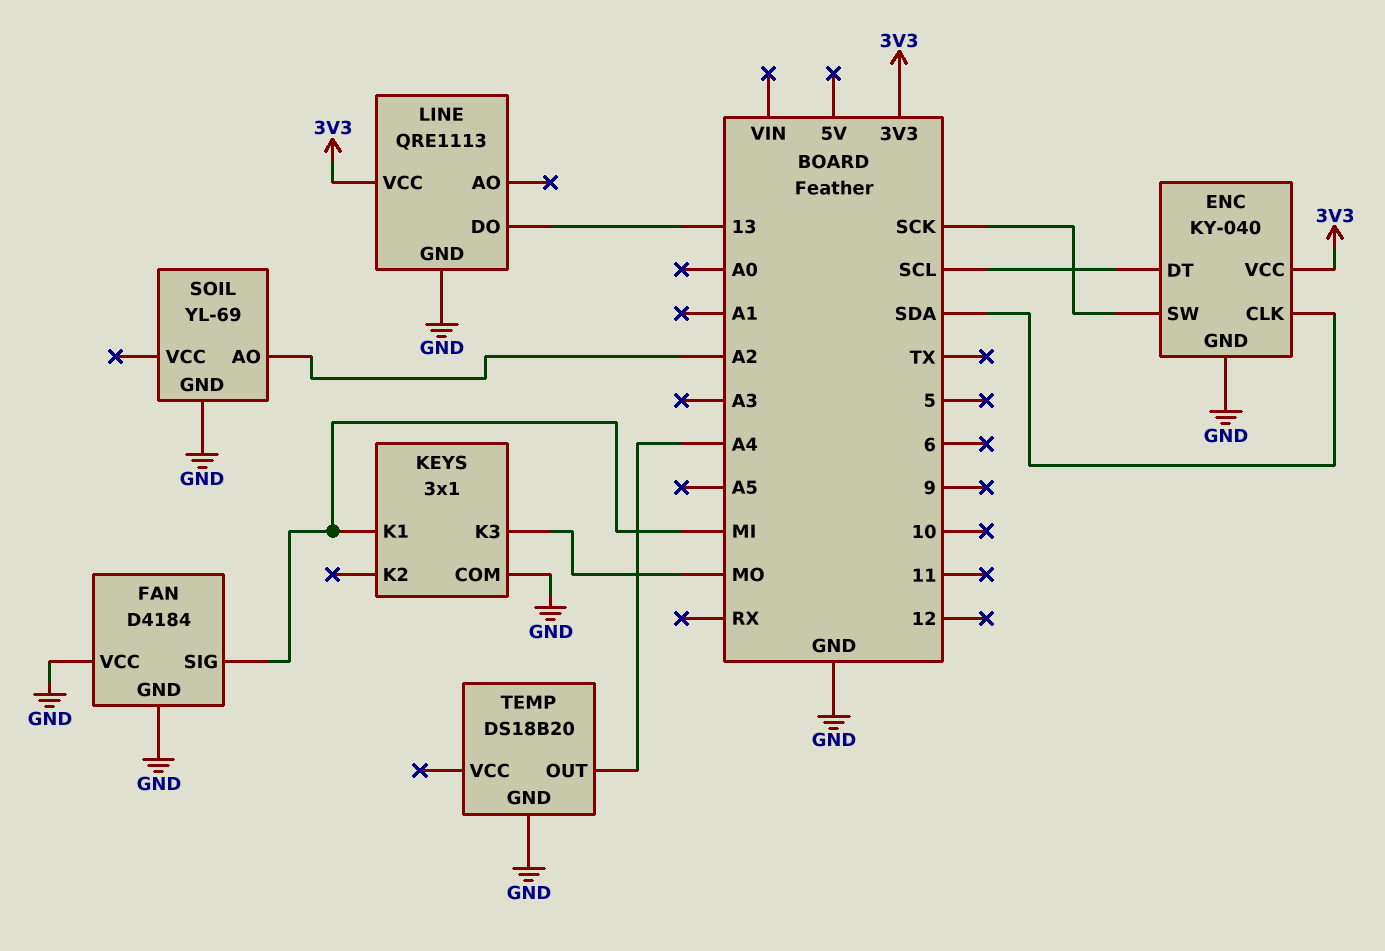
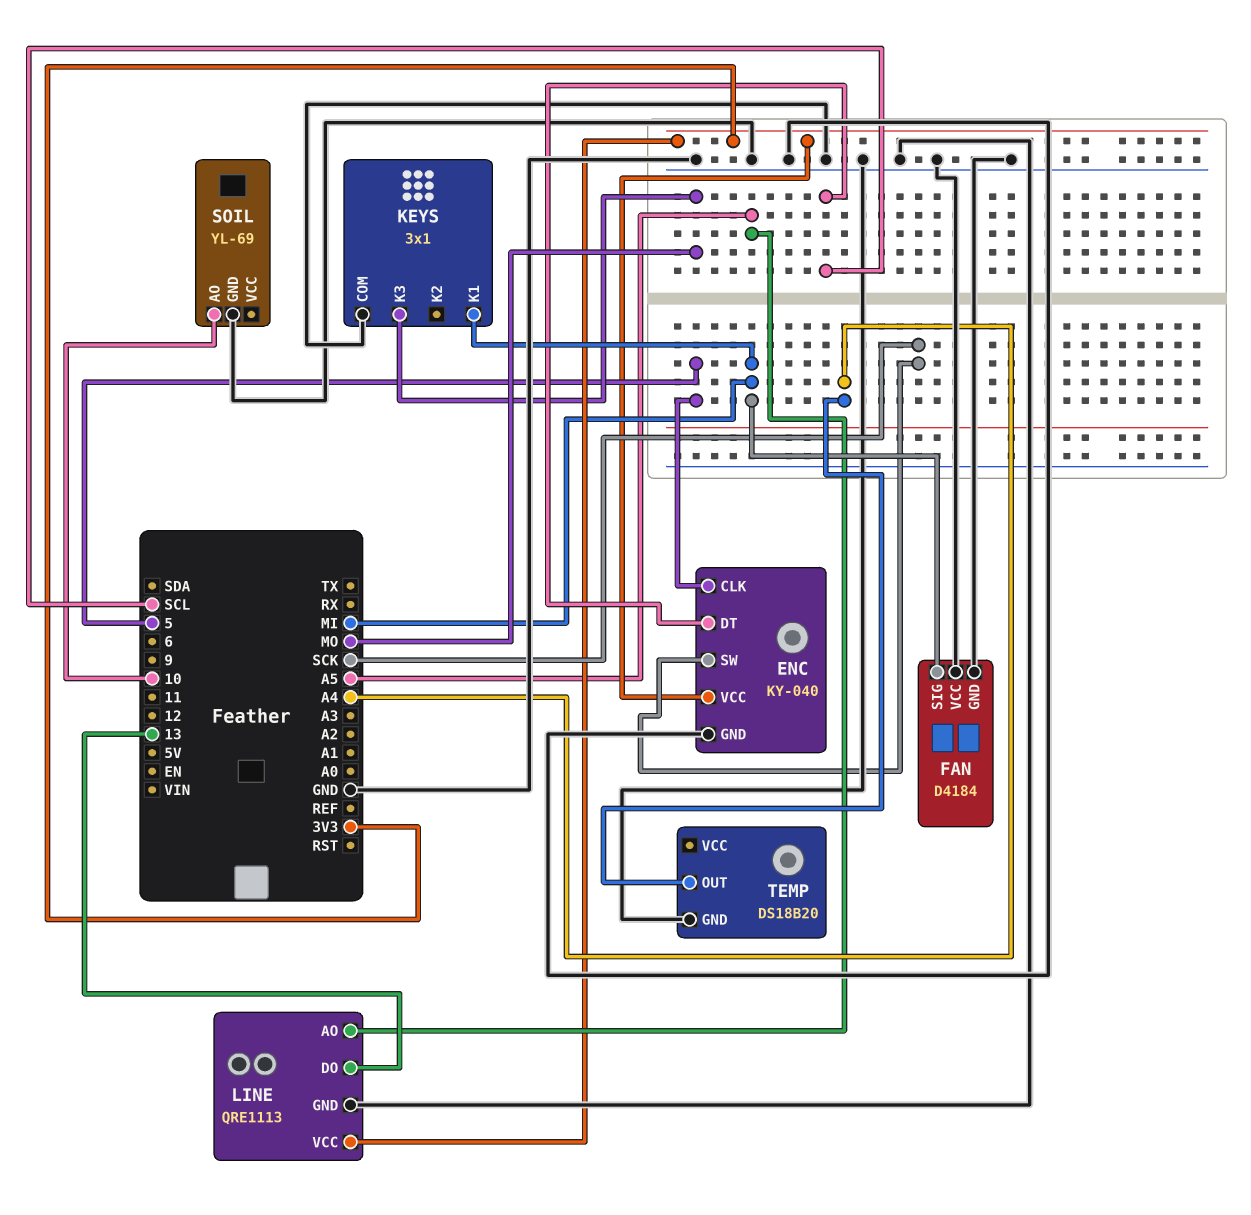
ENC pin CLK: SDA -> 5
LINE pin AO: none -> A5
SOIL pin AO: A2 -> 10

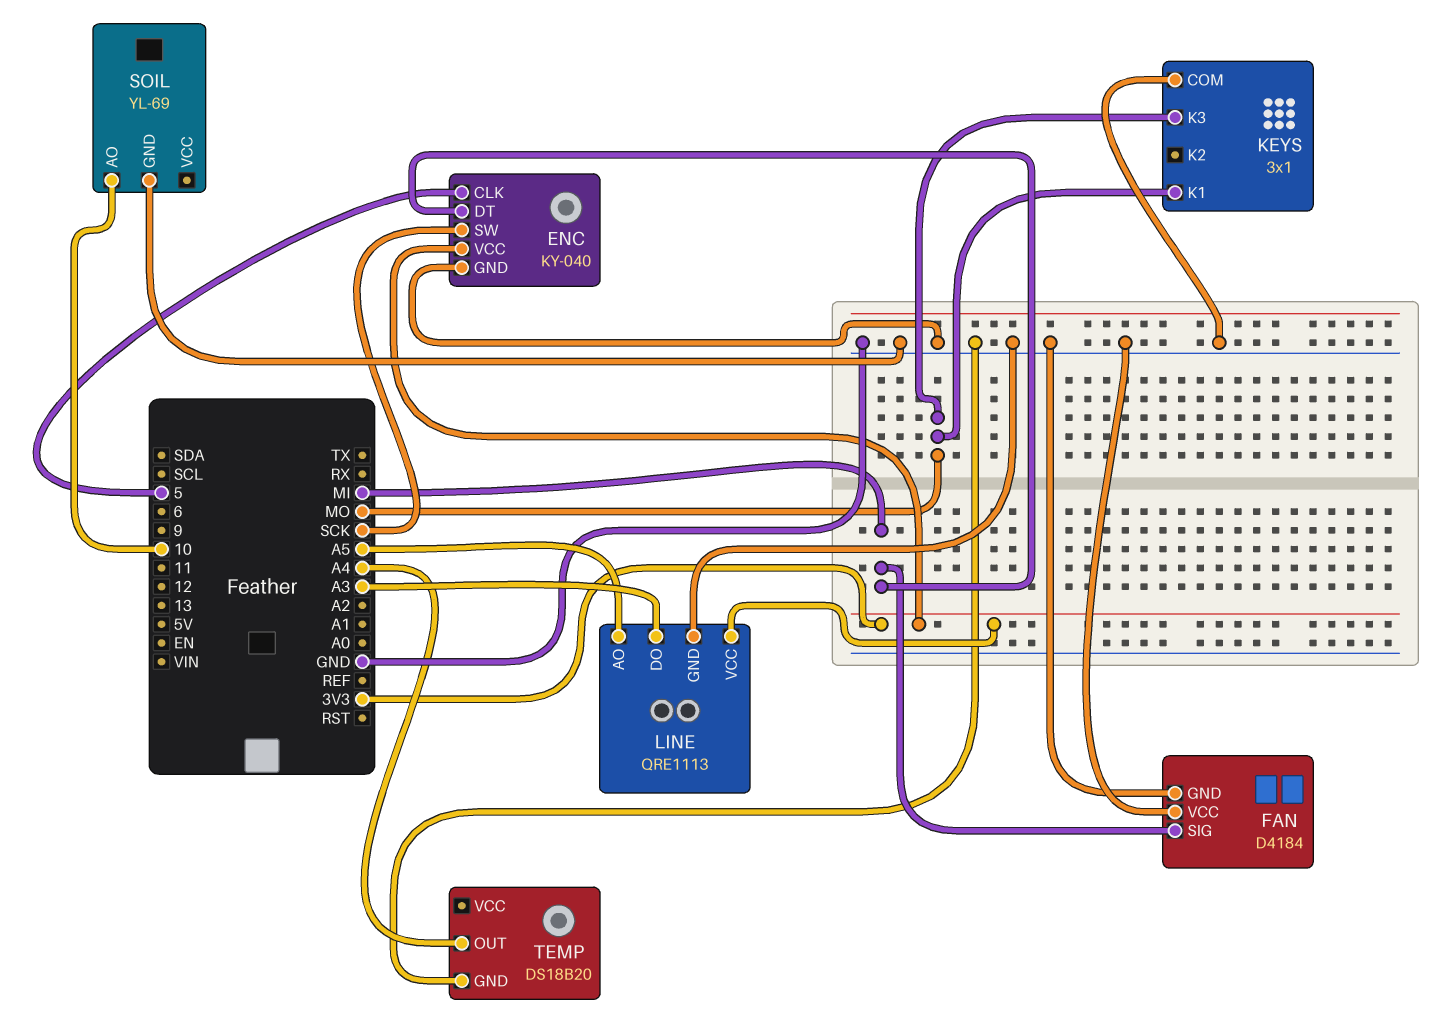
ENC pin DT: SCL -> MI
KEYS pin K1: MI -> MO
LINE pin DO: 13 -> A3

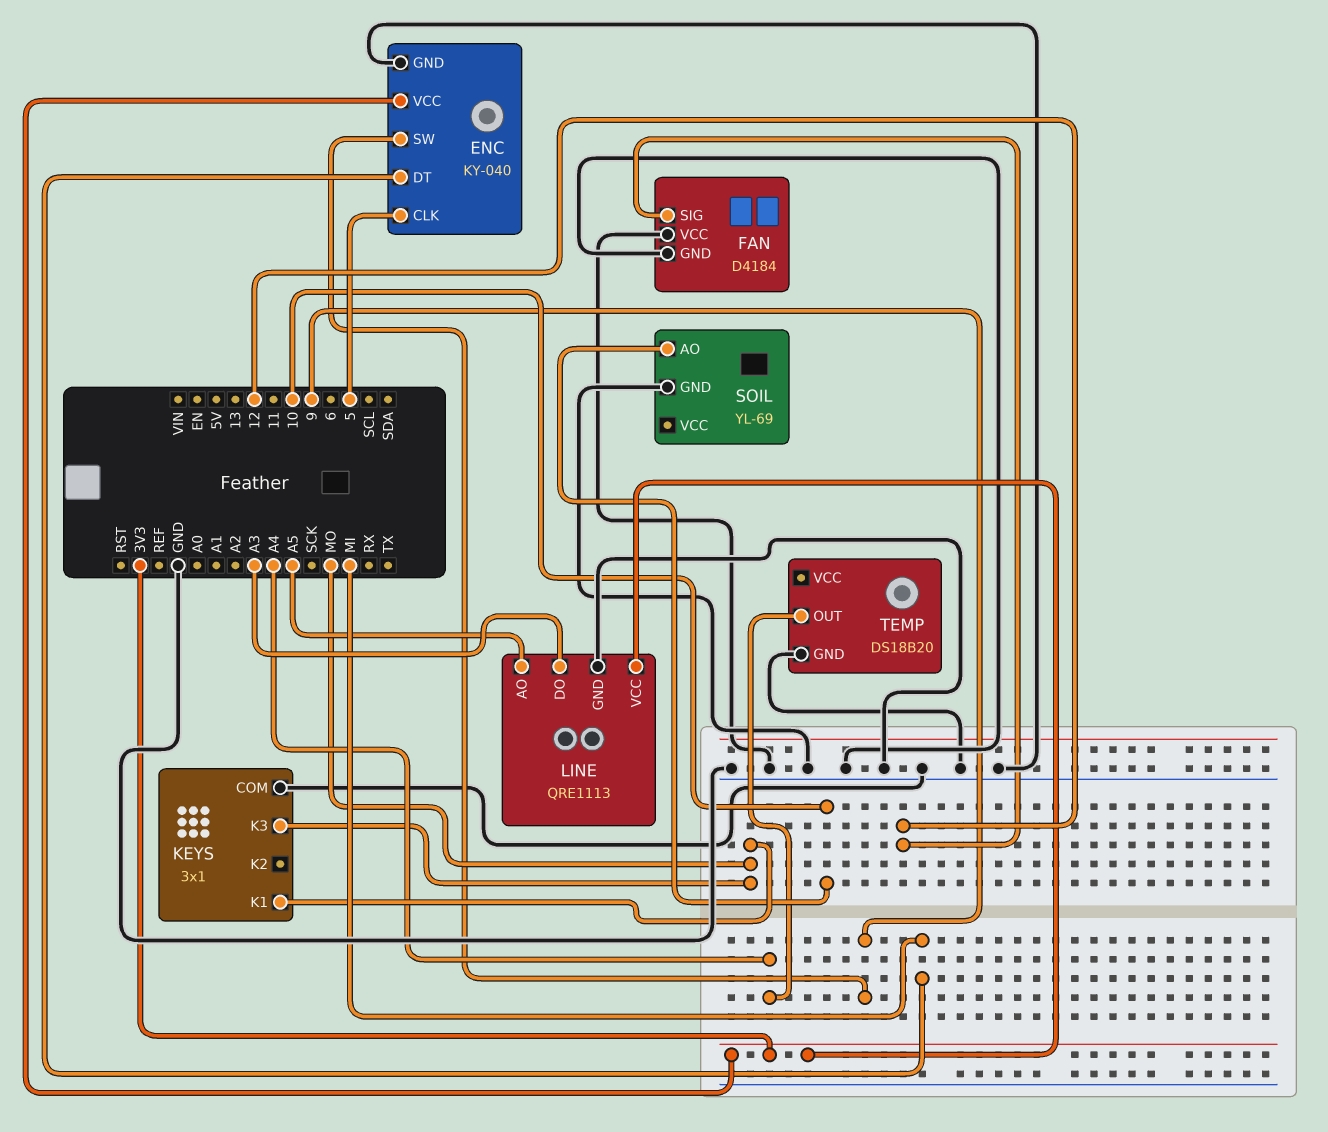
ENC pin SW: SCK -> 9
FAN pin SIG: MI -> 12

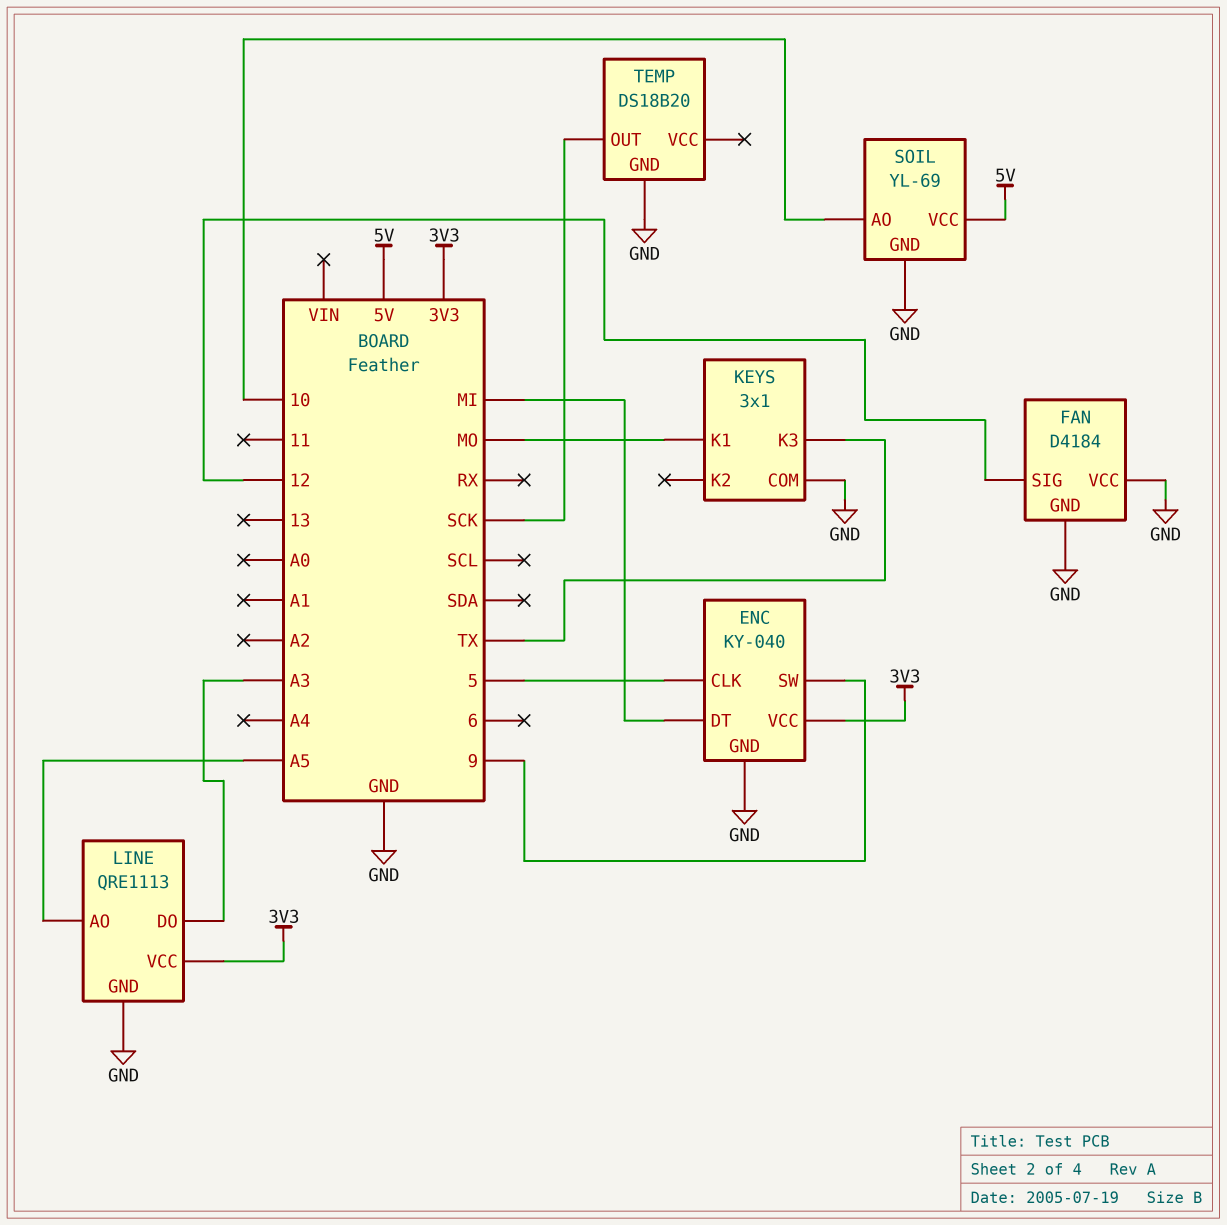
KEYS pin K3: MO -> TX
SOIL pin VCC: none -> 5V
TEMP pin OUT: A4 -> SCK

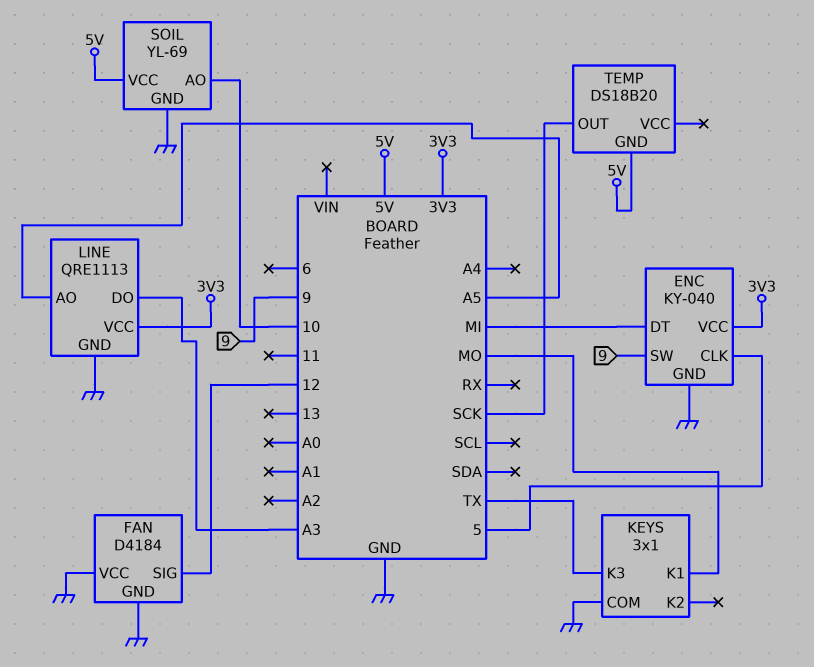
TEMP pin GND: GND -> 5V

